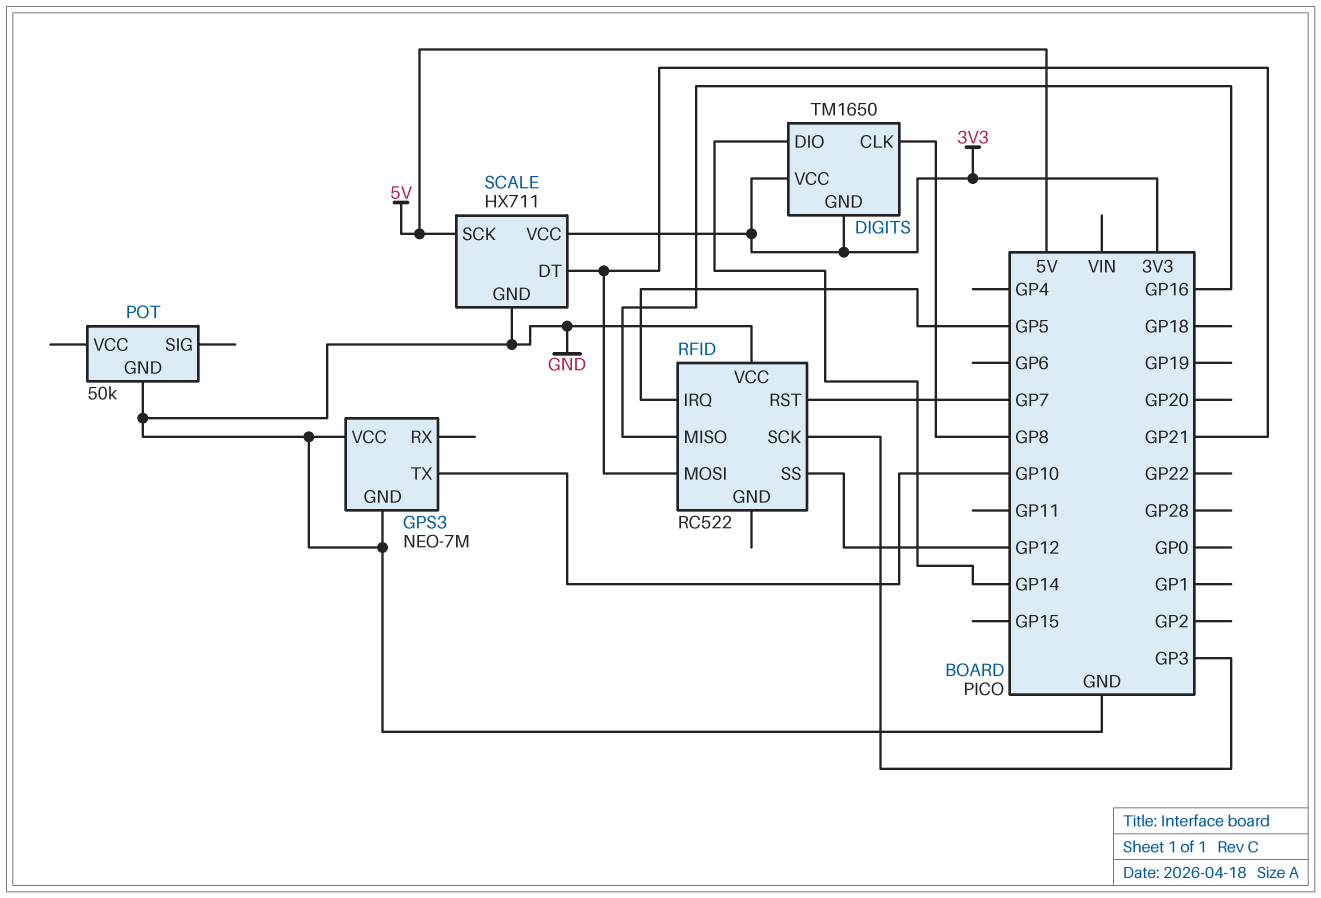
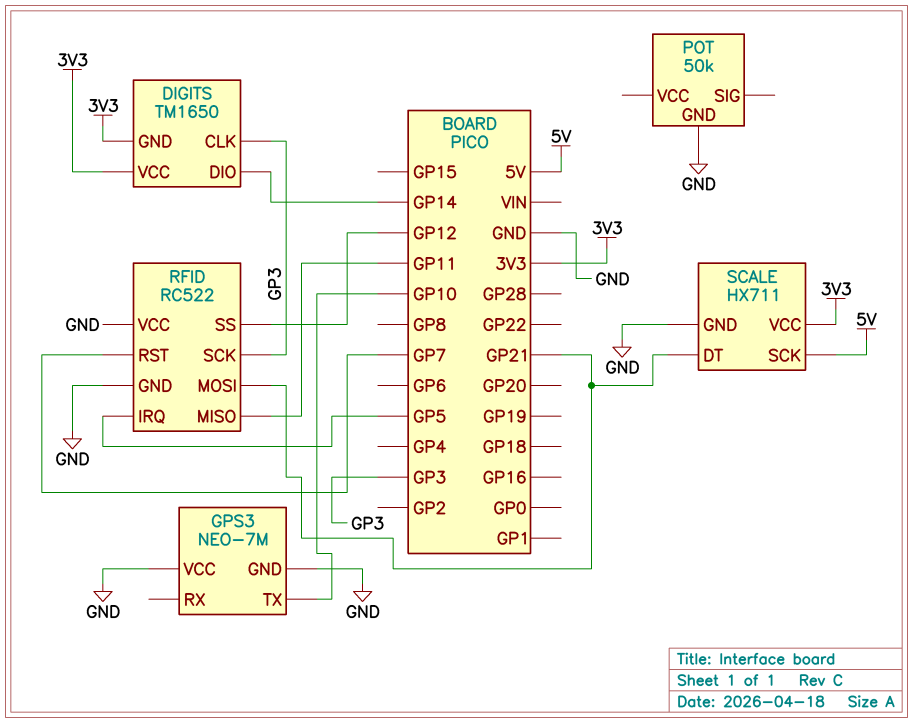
DIGITS pin CLK: GP8 -> GP3
RFID pin GND: none -> GND
RFID pin MISO: GP16 -> GP11

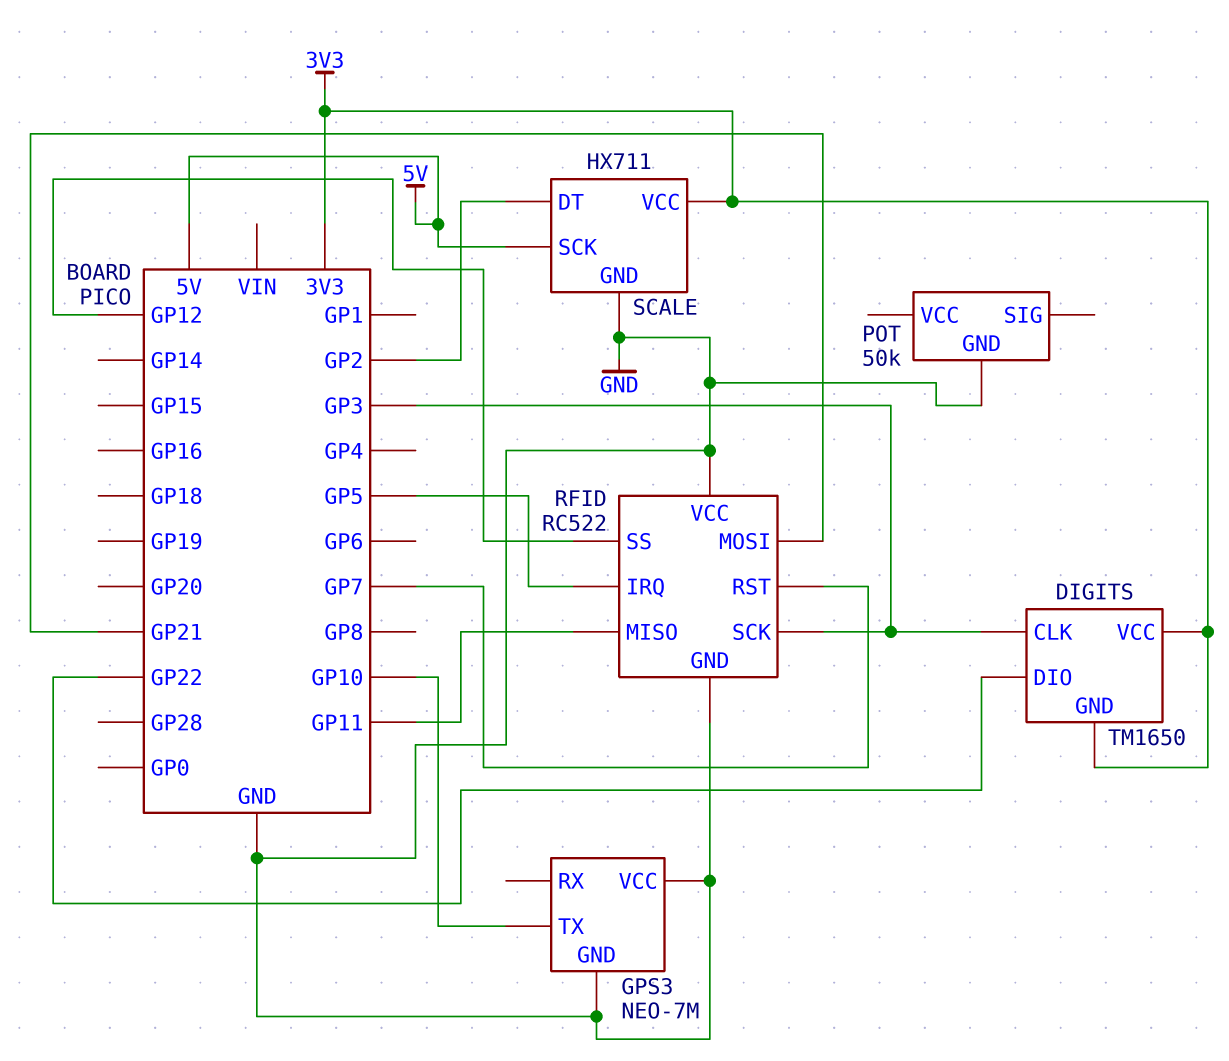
DIGITS pin DIO: GP14 -> GP22
SCALE pin DT: GP21 -> GP2

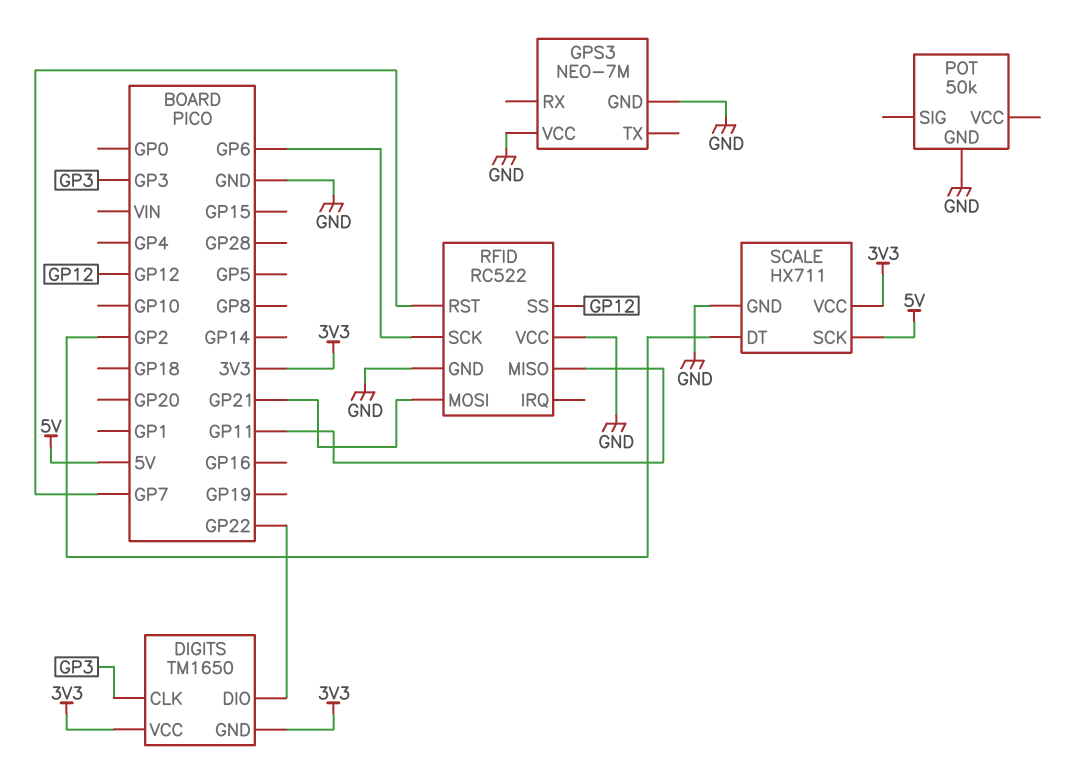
GPS3 pin TX: GP10 -> none
RFID pin IRQ: GP5 -> none
RFID pin SCK: GP3 -> GP6

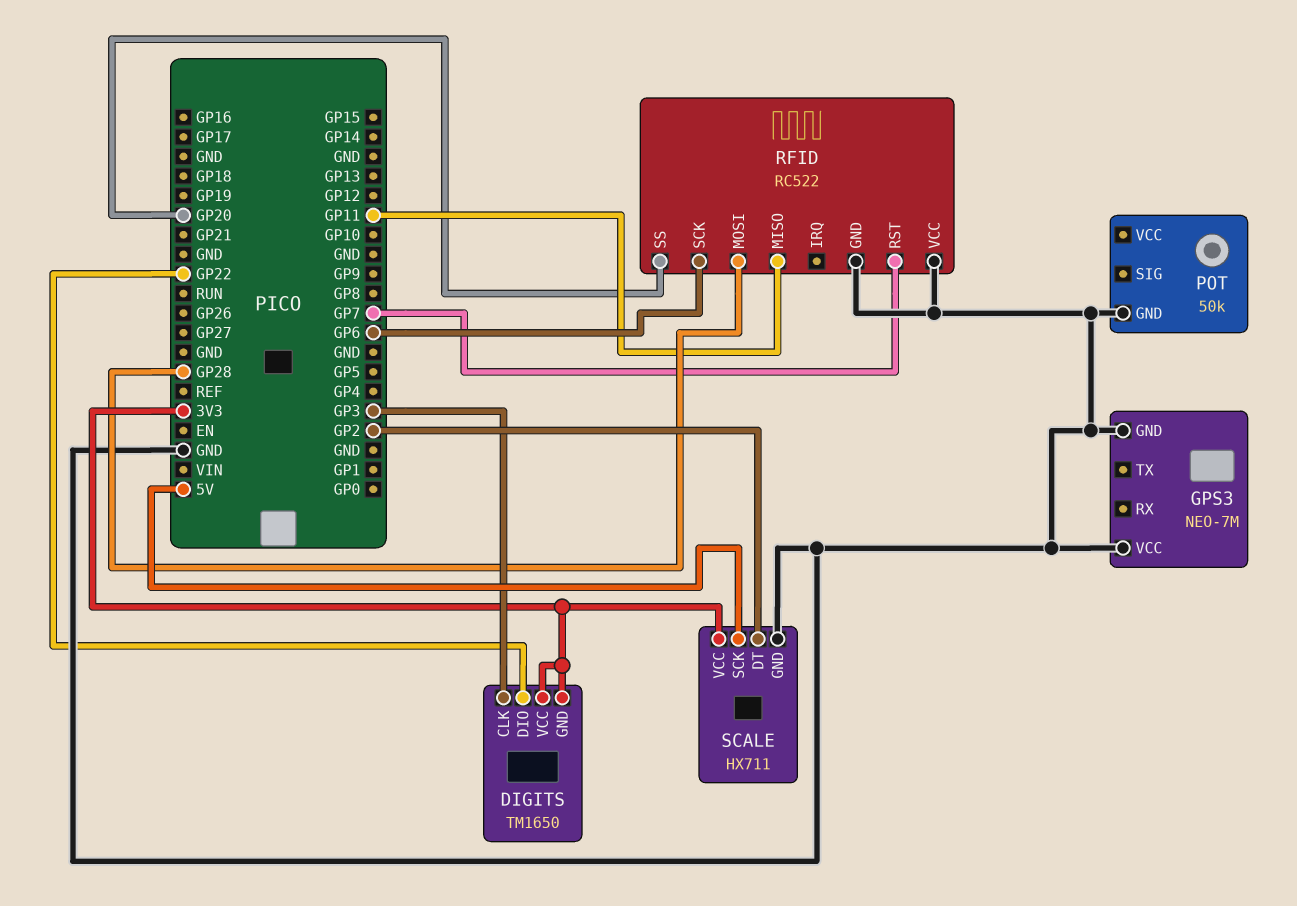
RFID pin MOSI: GP21 -> GP28
RFID pin SS: GP12 -> GP20

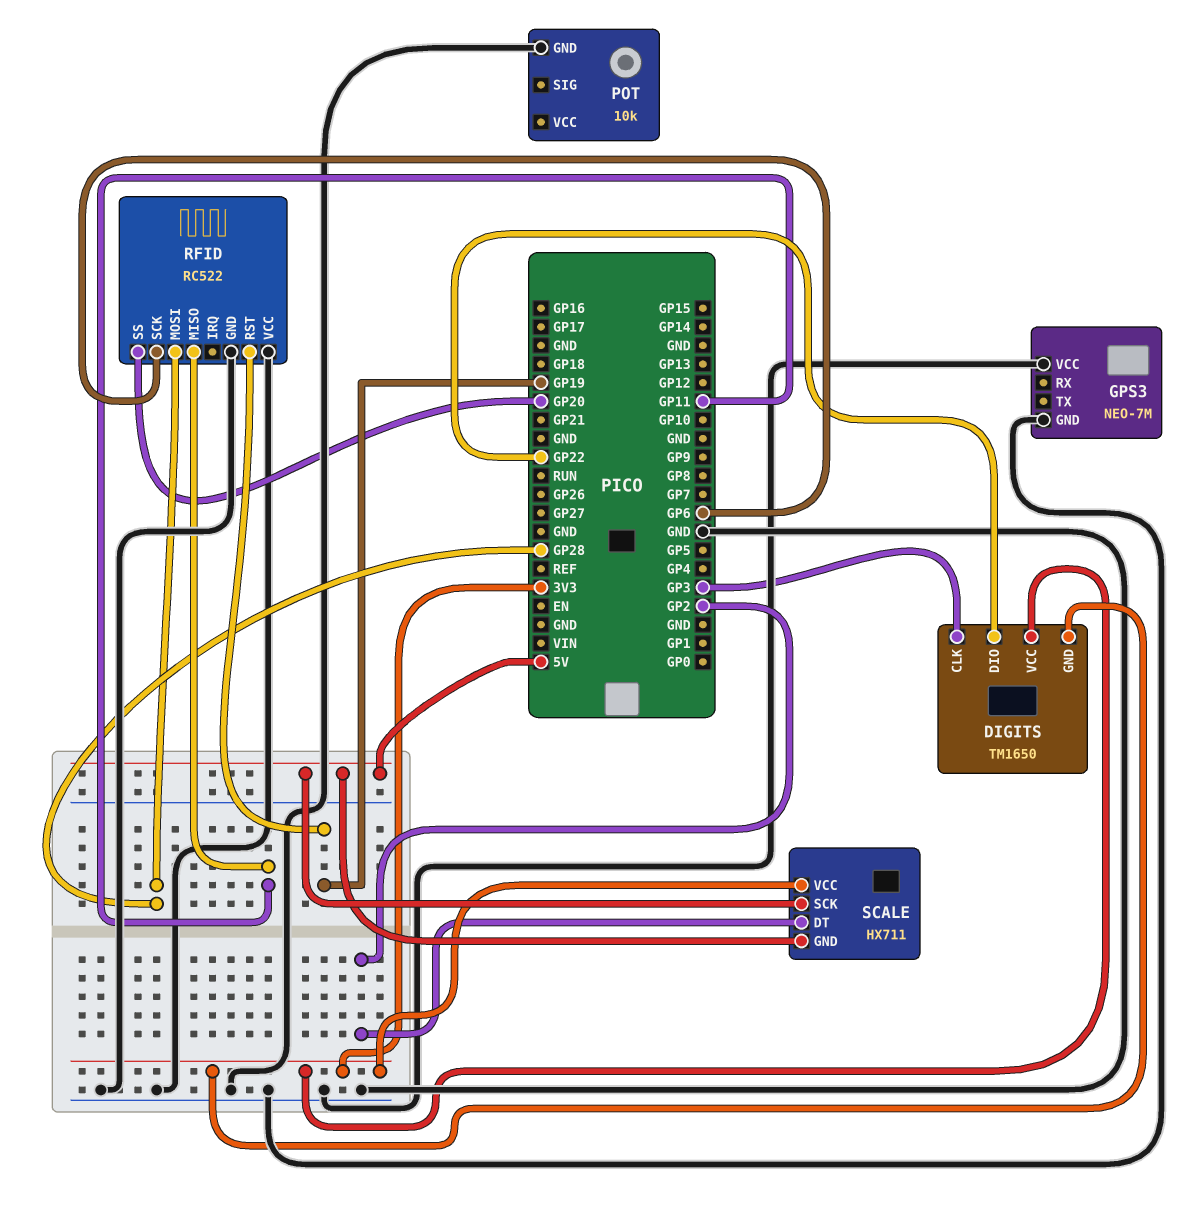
POT: 50k -> 10k
RFID pin RST: GP7 -> GP19
SCALE pin GND: GND -> 5V

